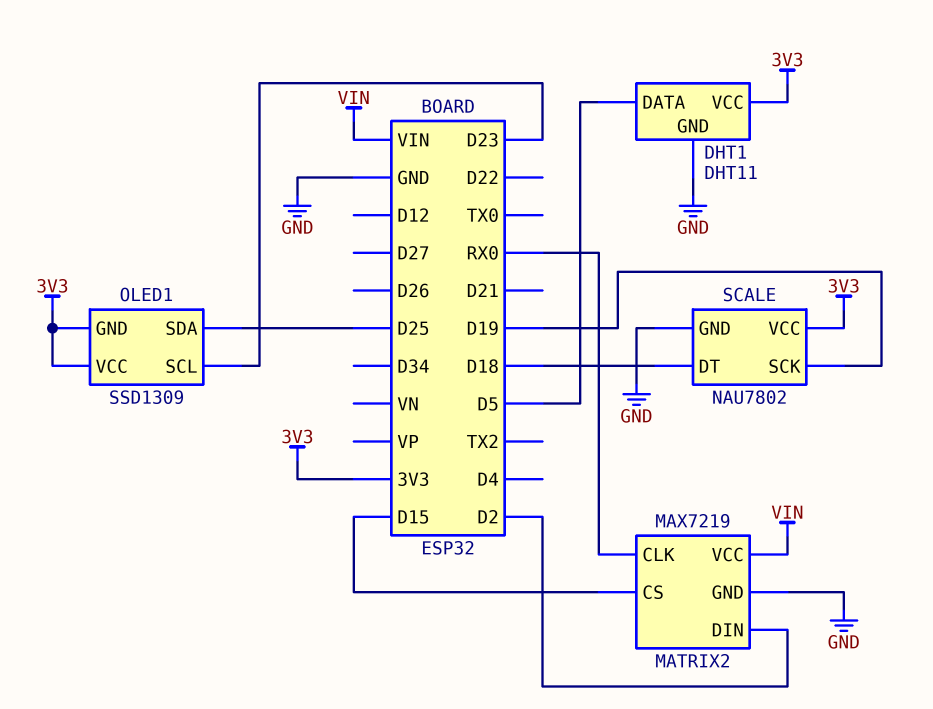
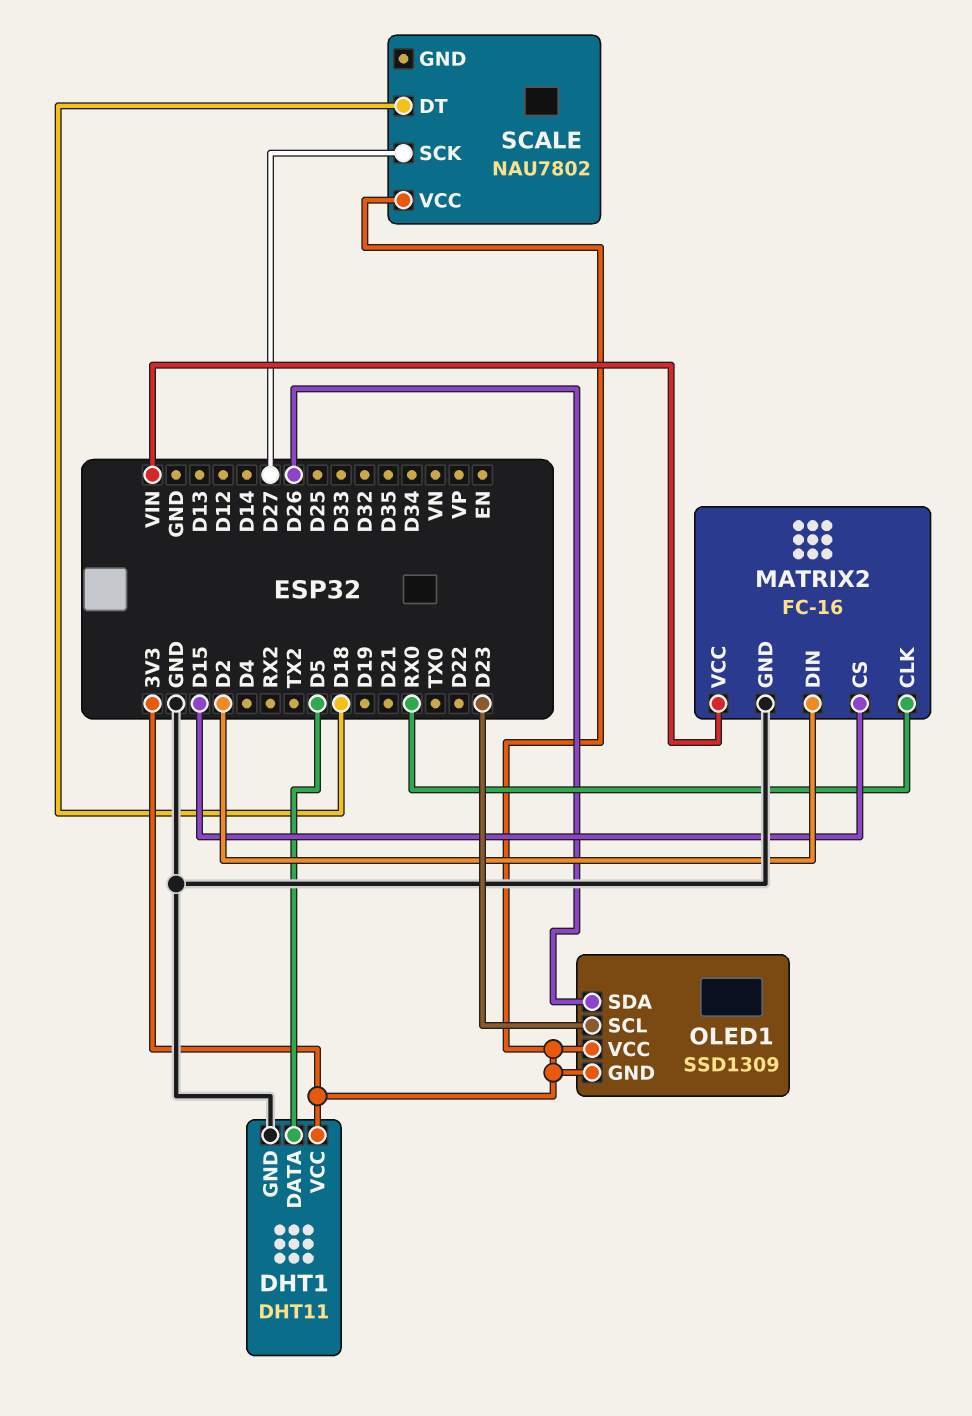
MATRIX2: MAX7219 -> FC-16
OLED1 pin SDA: D25 -> D26
SCALE pin GND: GND -> none
SCALE pin SCK: D19 -> D27

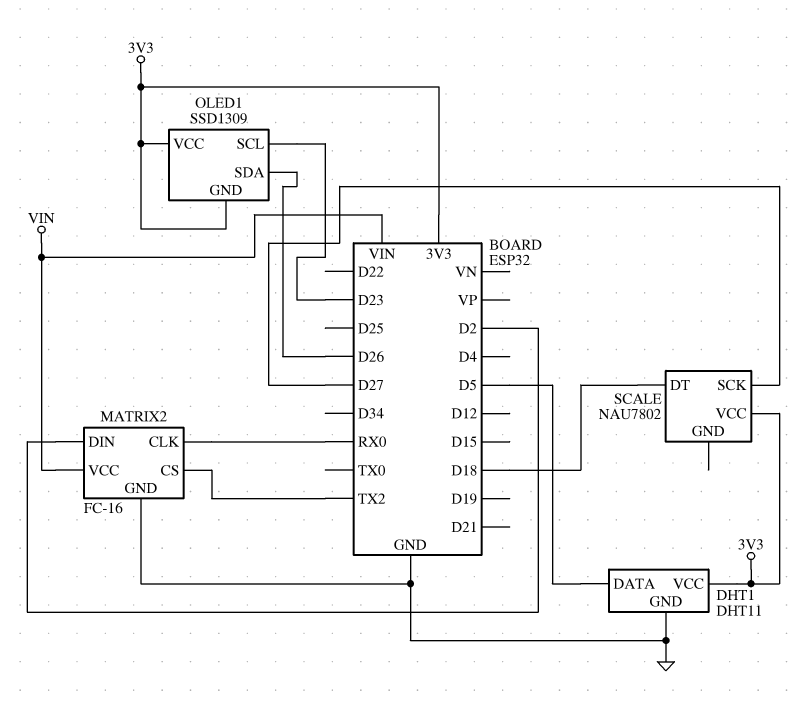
MATRIX2 pin CS: D15 -> TX2

